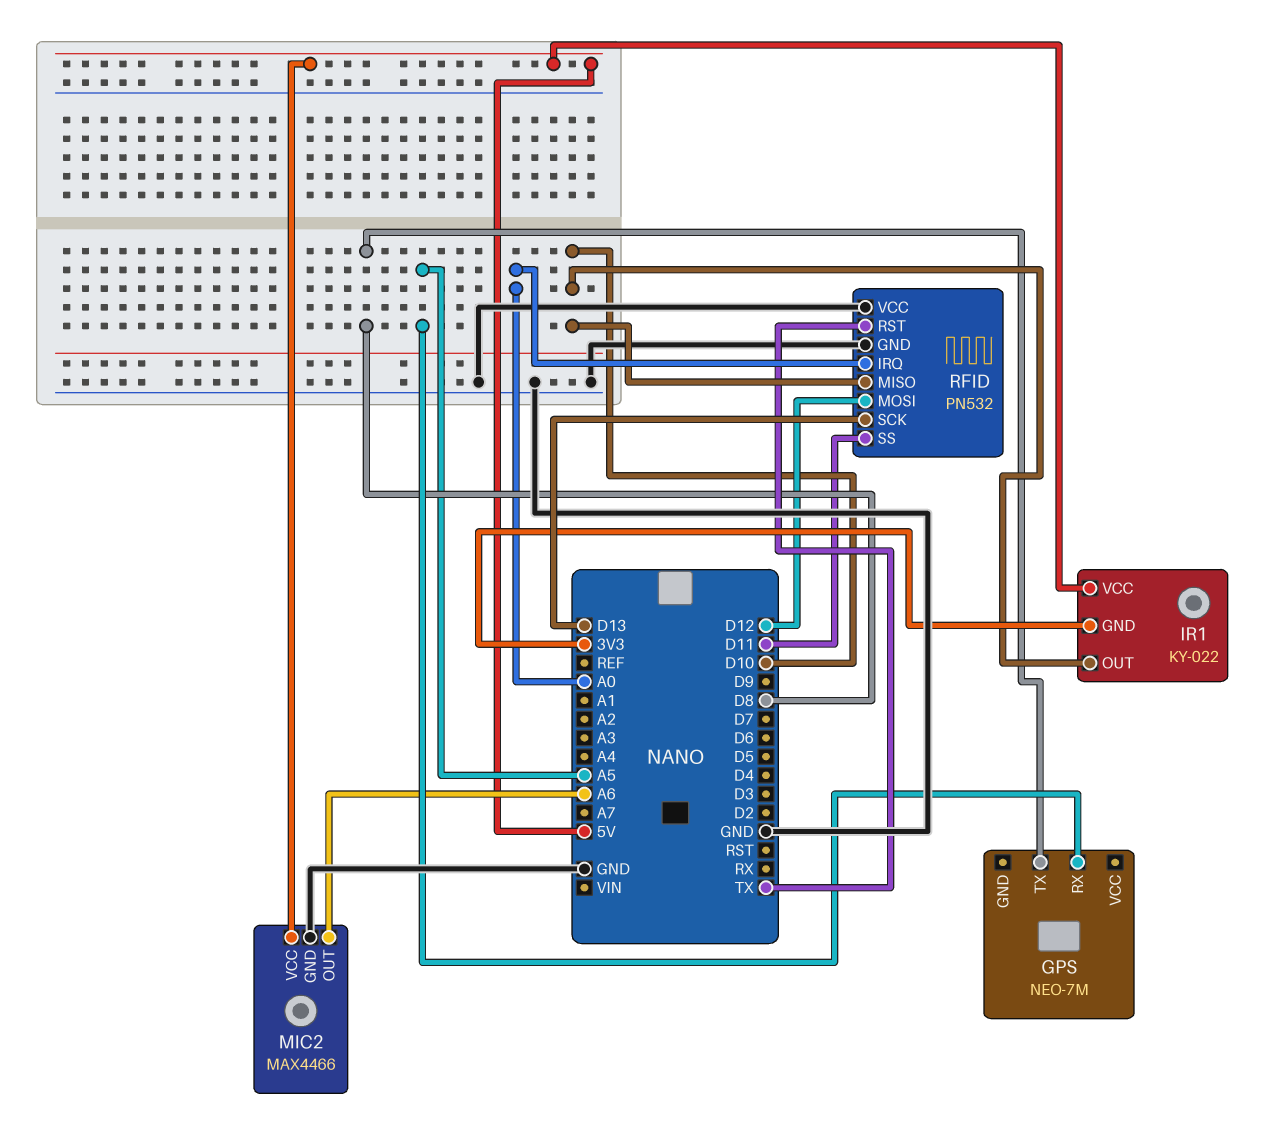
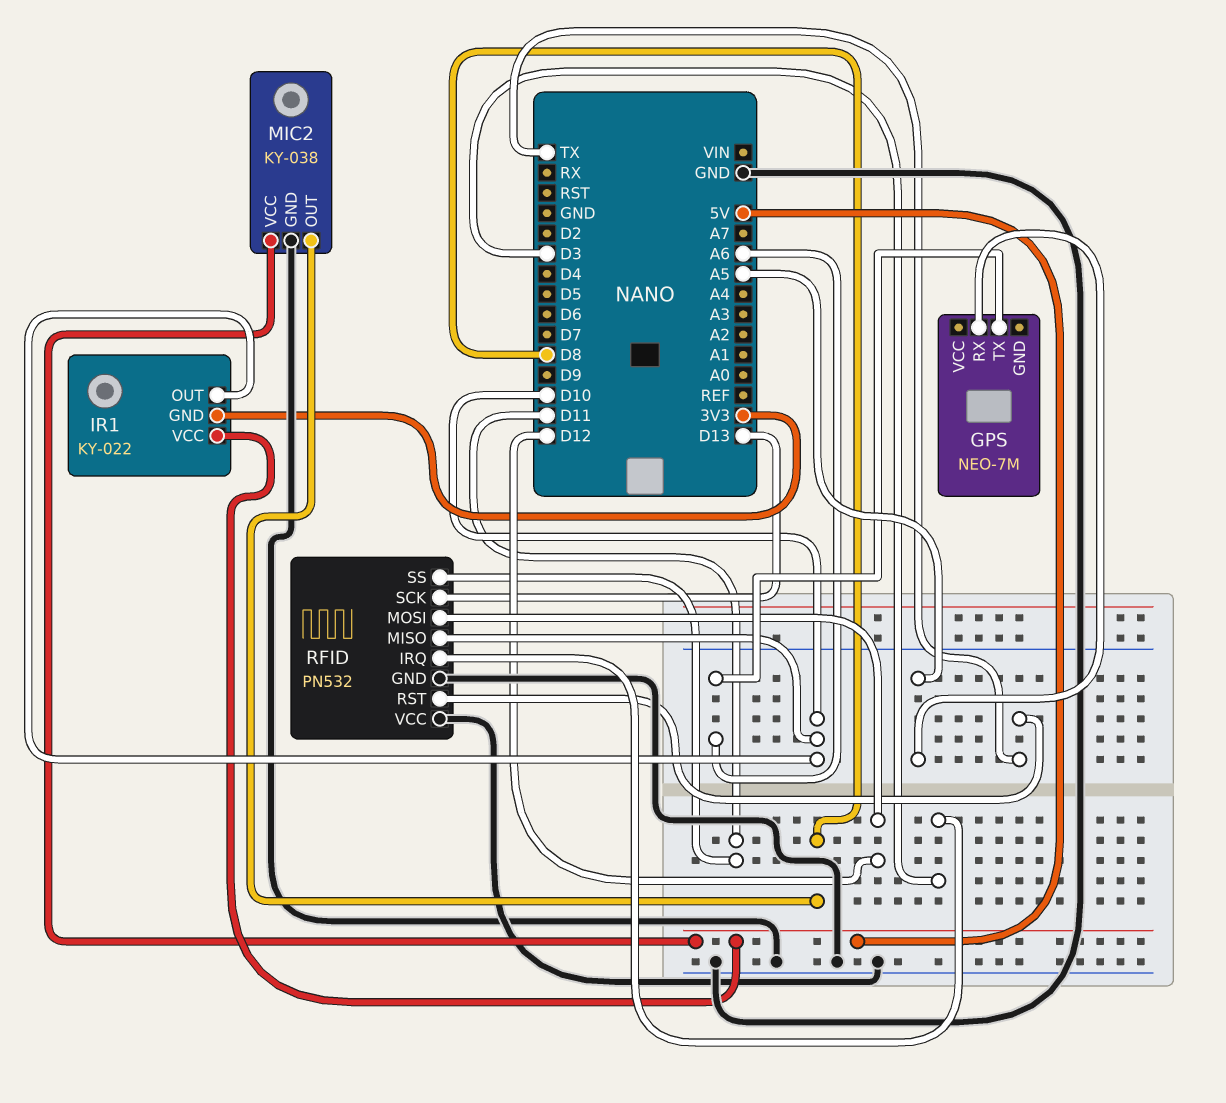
GPS pin TX: D8 -> A6
MIC2: MAX4466 -> KY-038
MIC2 pin OUT: A6 -> D8
RFID pin IRQ: A0 -> D3

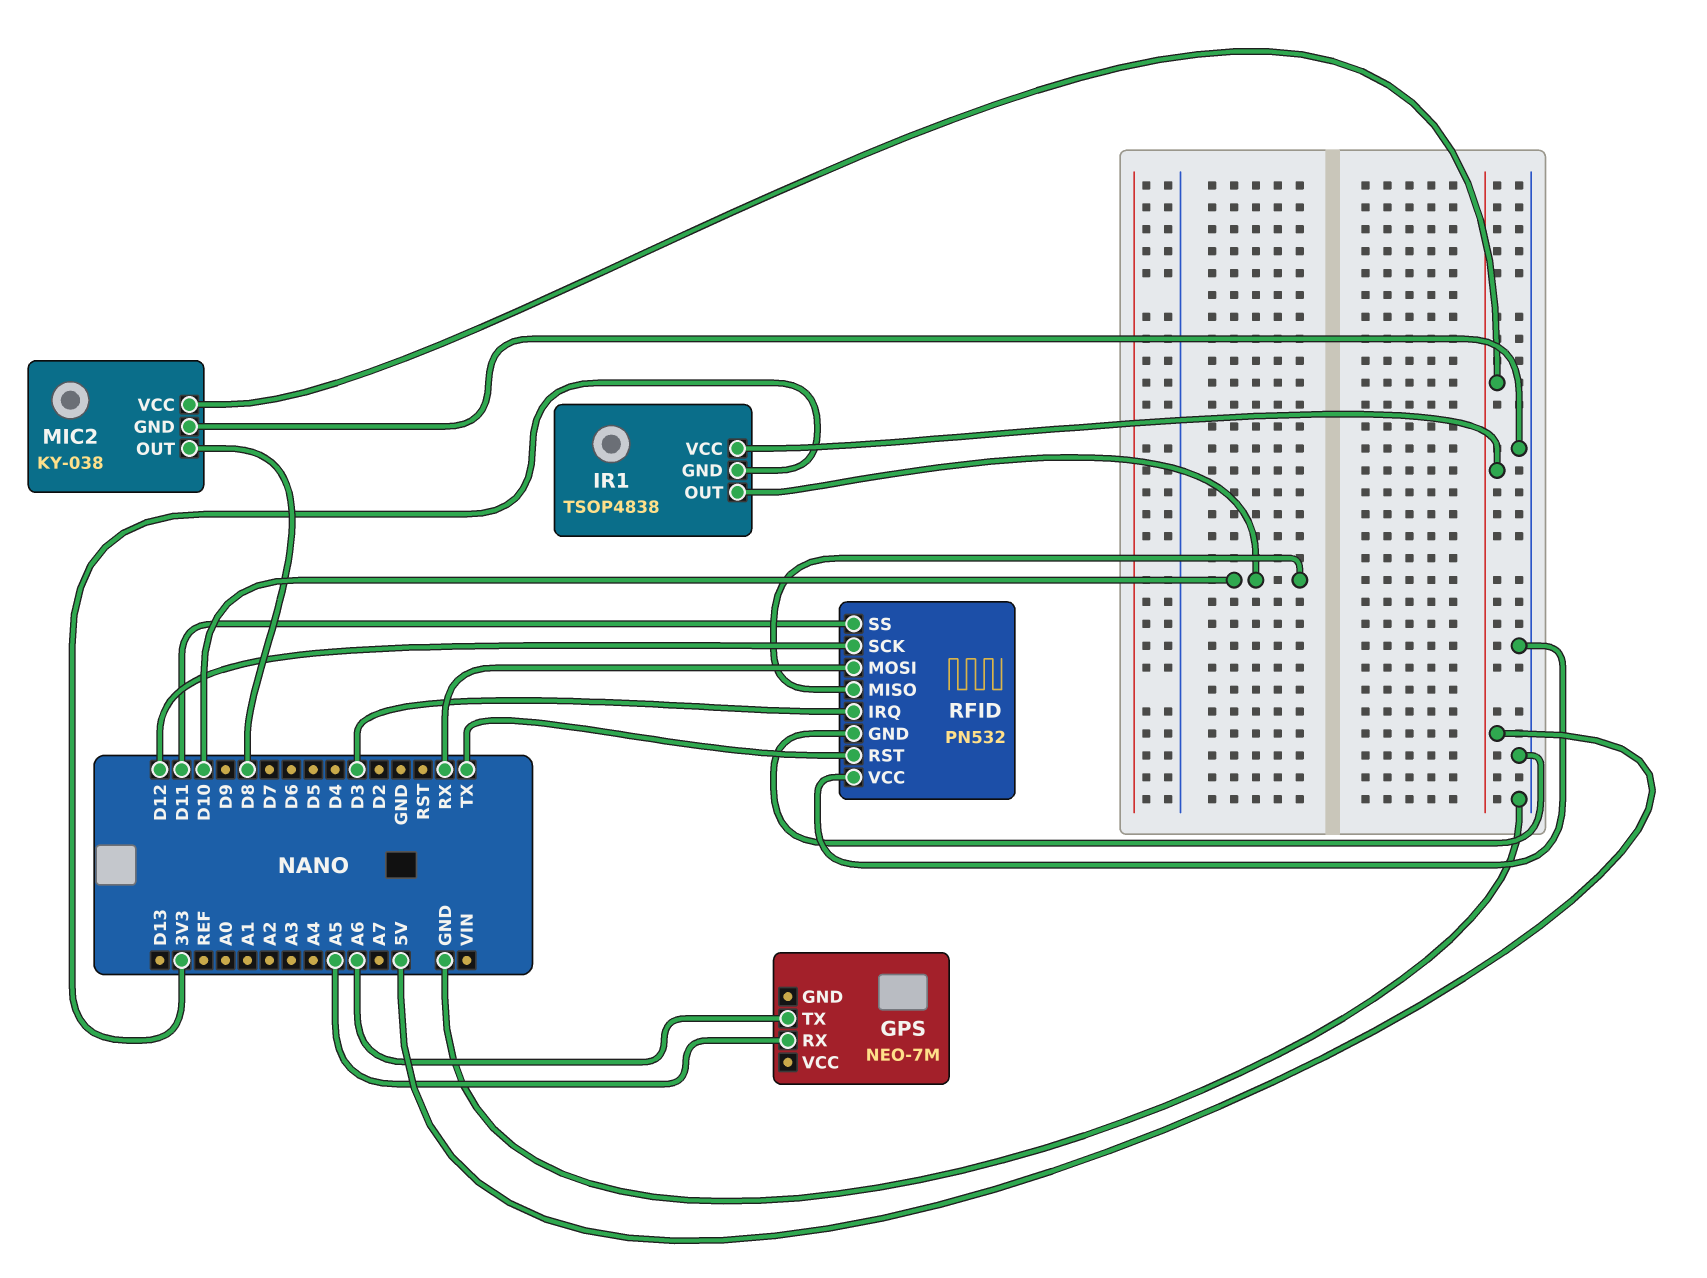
IR1: KY-022 -> TSOP4838
RFID pin MOSI: D12 -> RX
RFID pin SCK: D13 -> D12

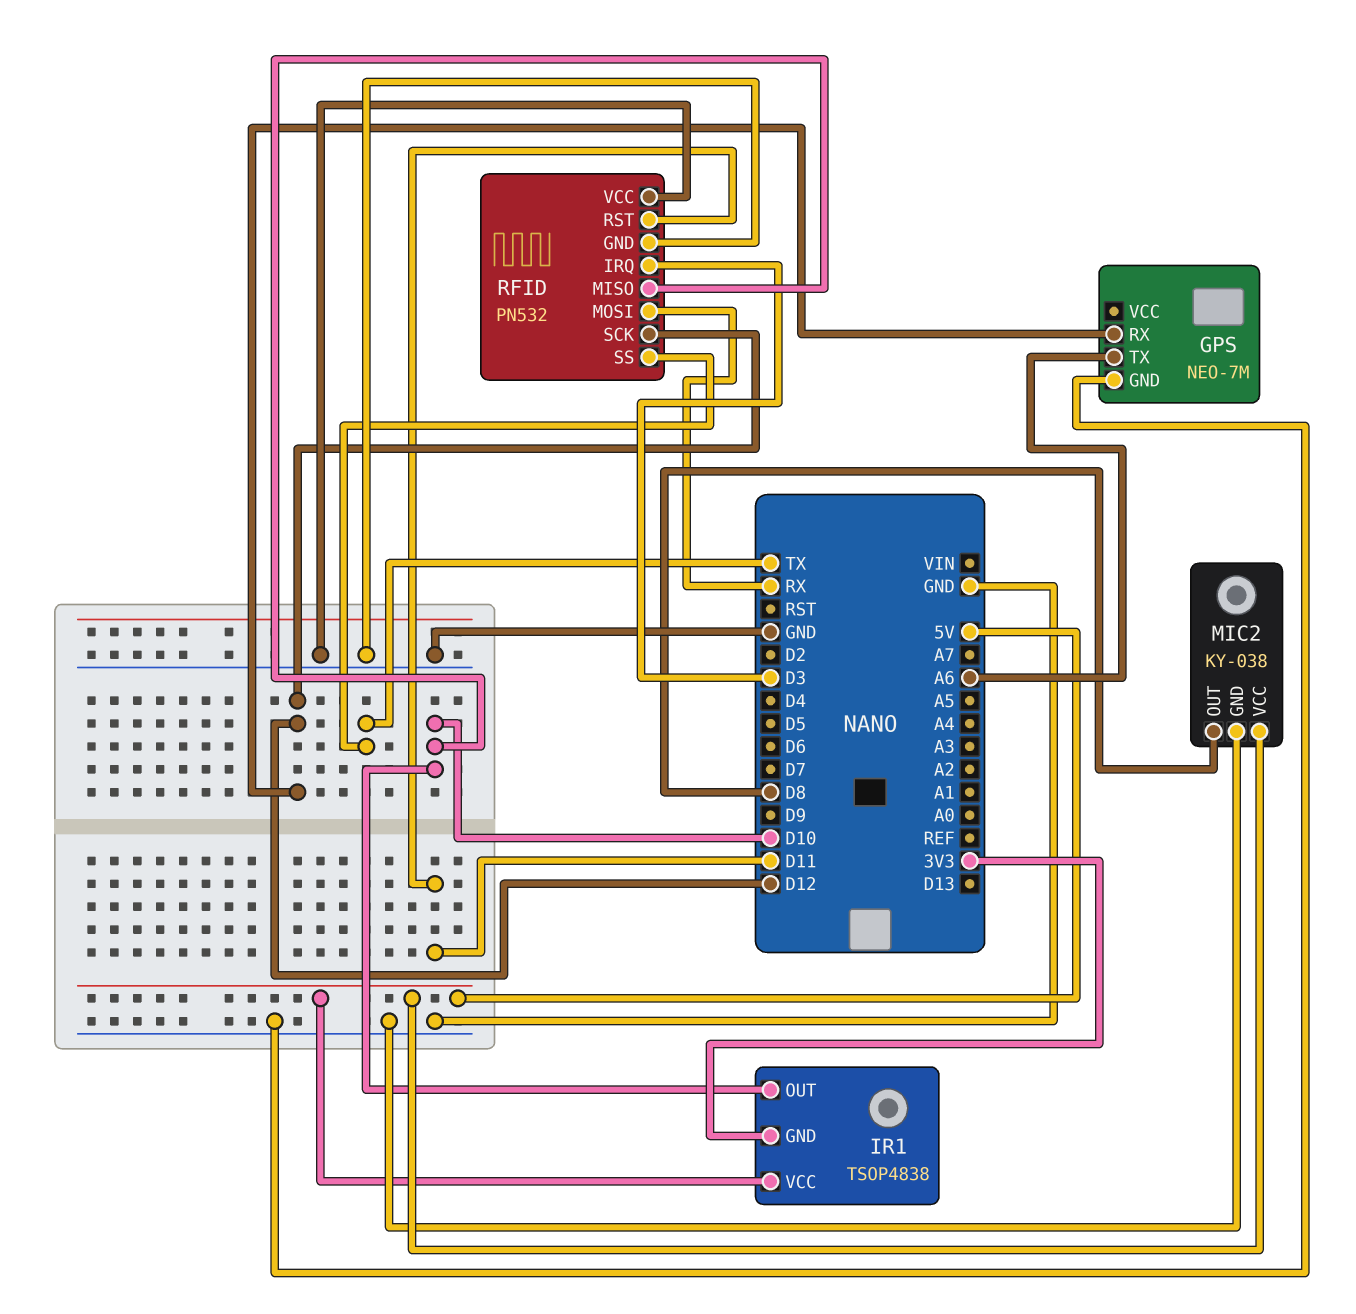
GPS pin GND: none -> GND
GPS pin RX: A5 -> D12
RFID pin RST: TX -> D11
RFID pin SS: D11 -> TX

